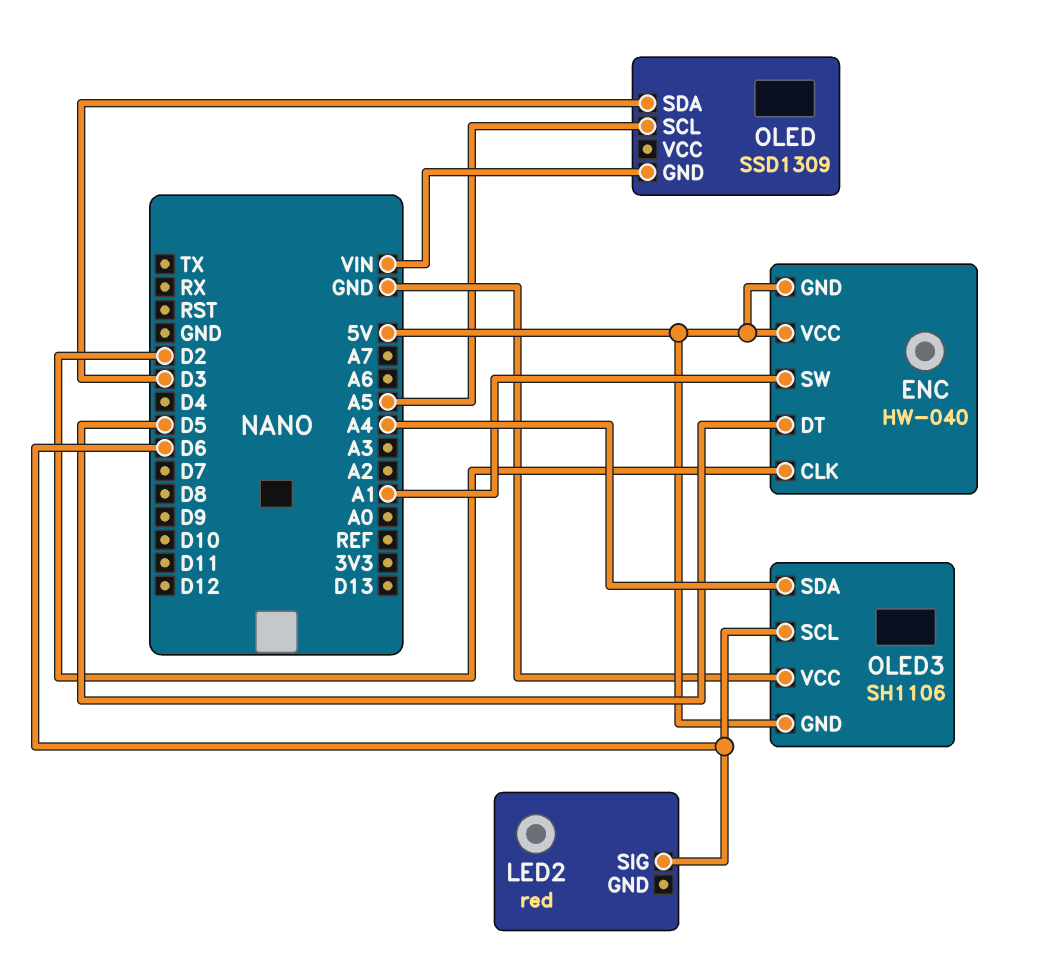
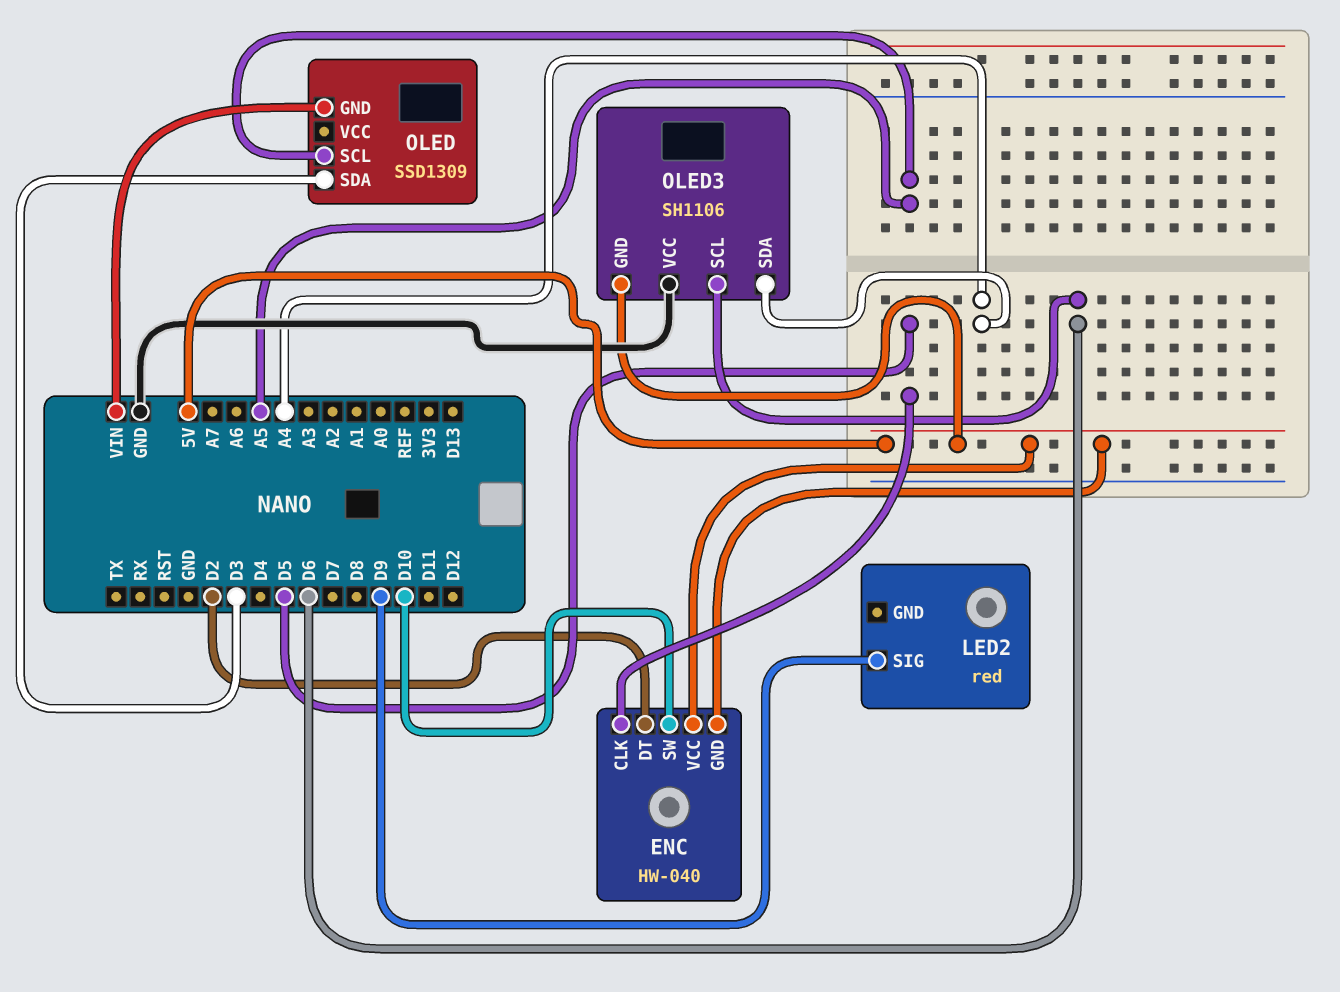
ENC pin CLK: D2 -> D5
ENC pin DT: D5 -> D2
ENC pin SW: A1 -> D10
LED2 pin SIG: D6 -> D9

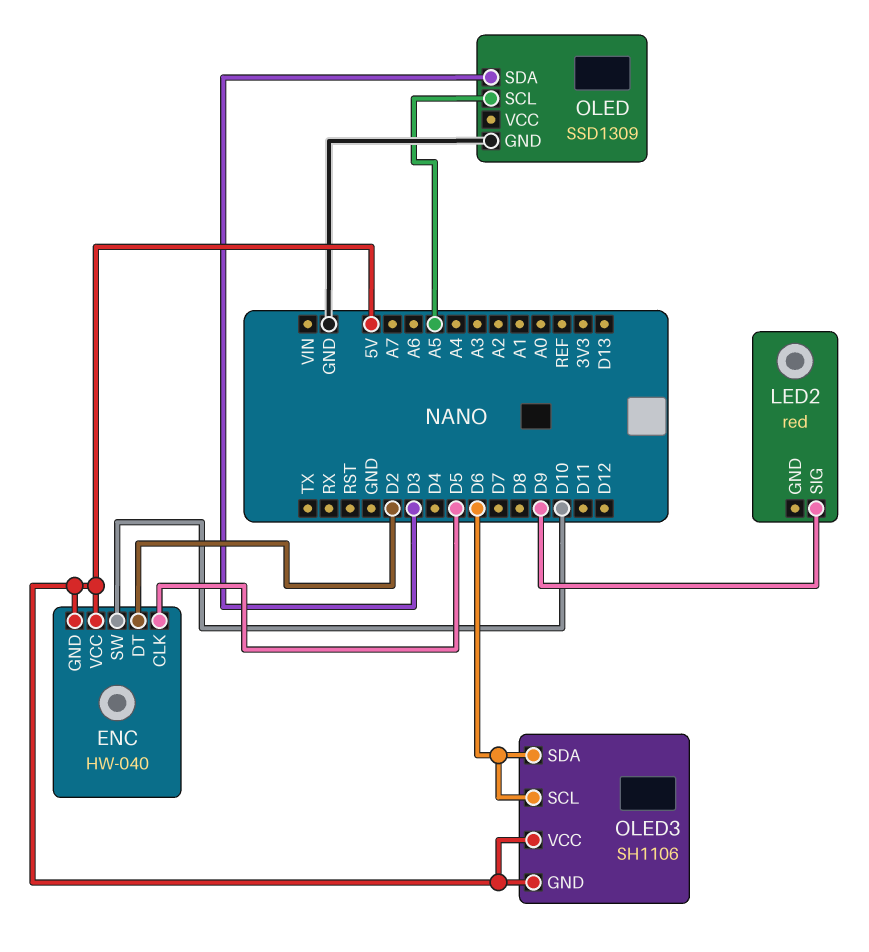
OLED pin GND: VIN -> GND
OLED3 pin SDA: A4 -> D6
OLED3 pin VCC: GND -> 5V

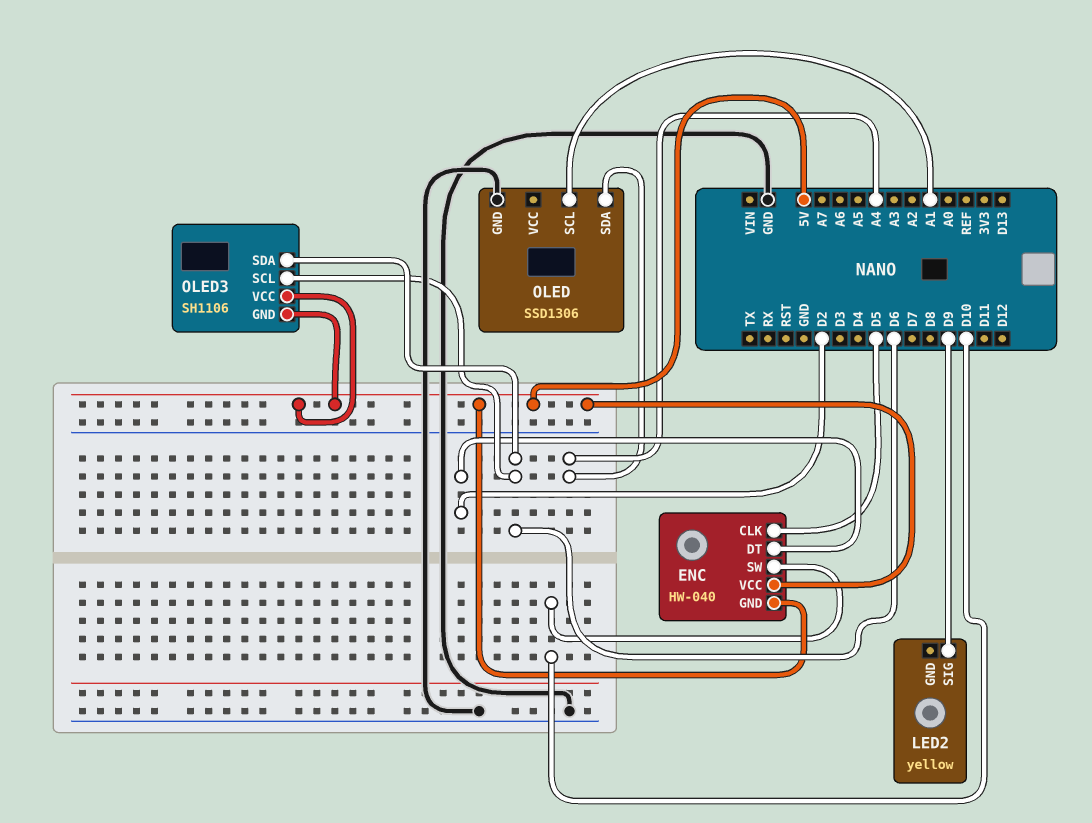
LED2: red -> yellow
OLED: SSD1309 -> SSD1306
OLED pin SCL: A5 -> A1
OLED pin SDA: D3 -> A4

